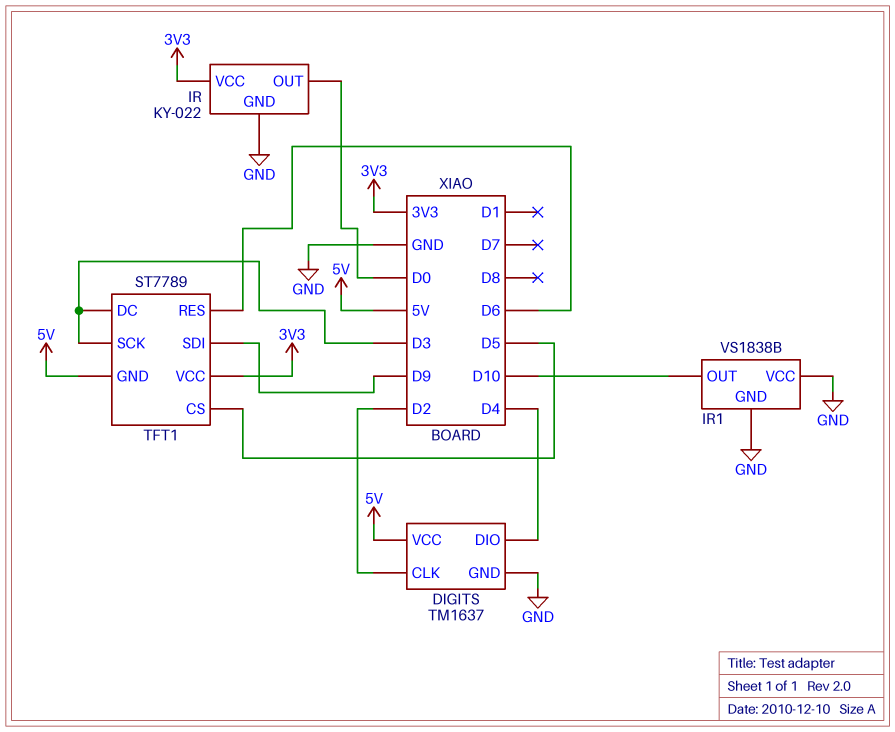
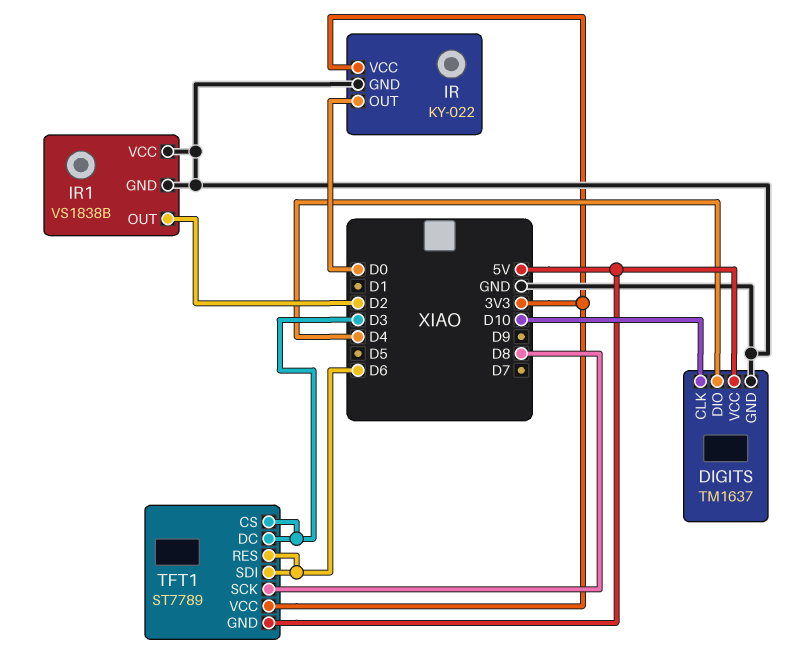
DIGITS pin CLK: D2 -> D10
IR1 pin OUT: D10 -> D2
TFT1 pin CS: D5 -> D3
TFT1 pin SCK: D3 -> D8
TFT1 pin SDI: D9 -> D6

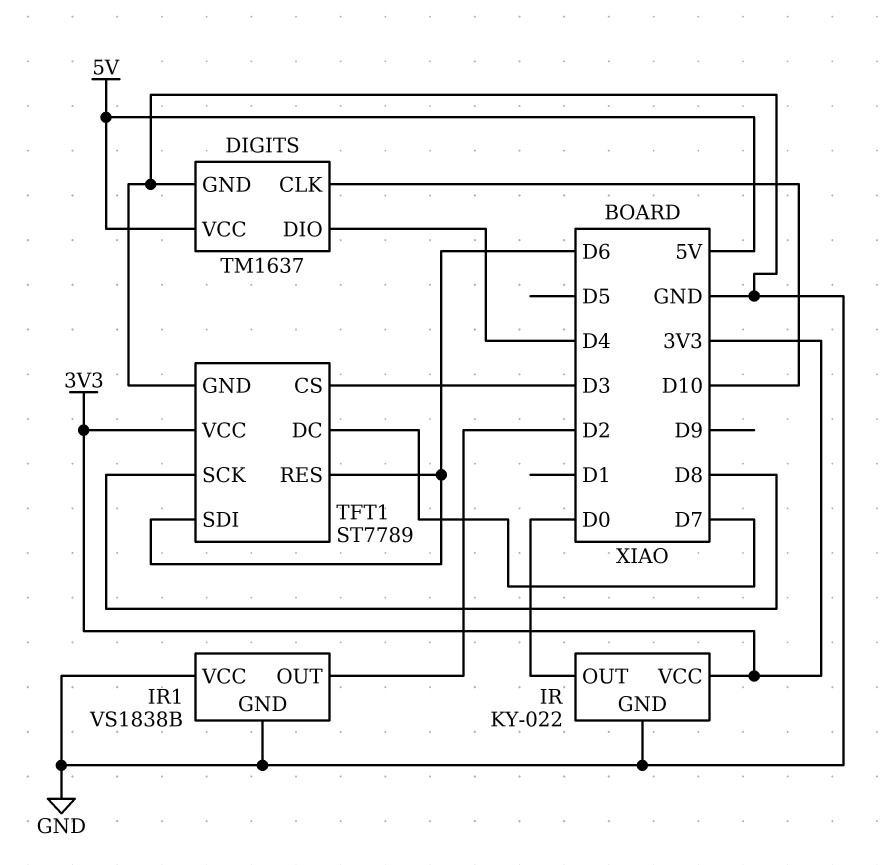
TFT1 pin DC: D3 -> D7
TFT1 pin GND: 5V -> GND

